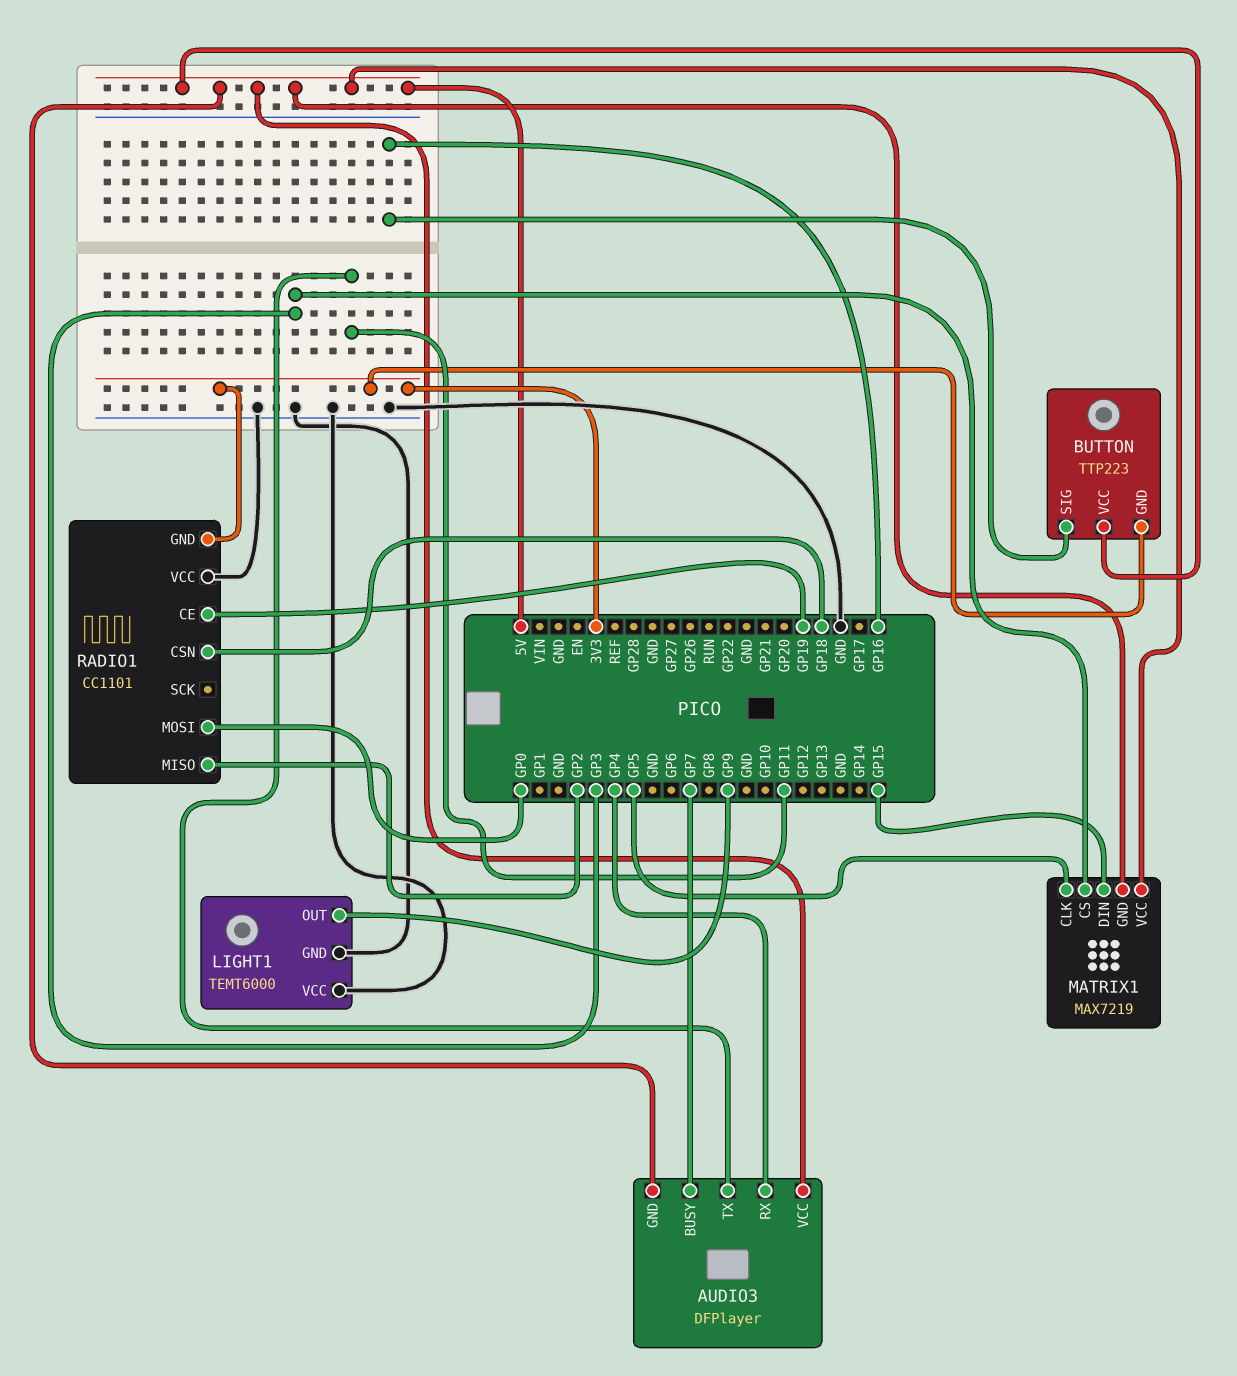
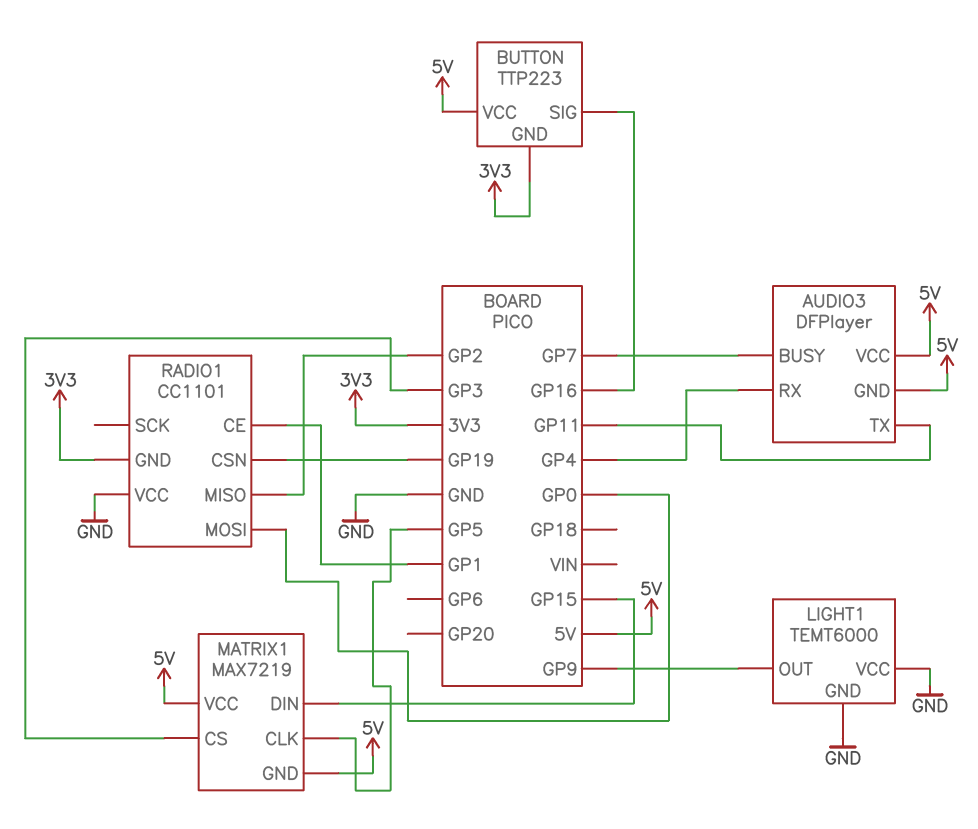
RADIO1 pin CE: GP19 -> GP1
RADIO1 pin CSN: GP18 -> GP19

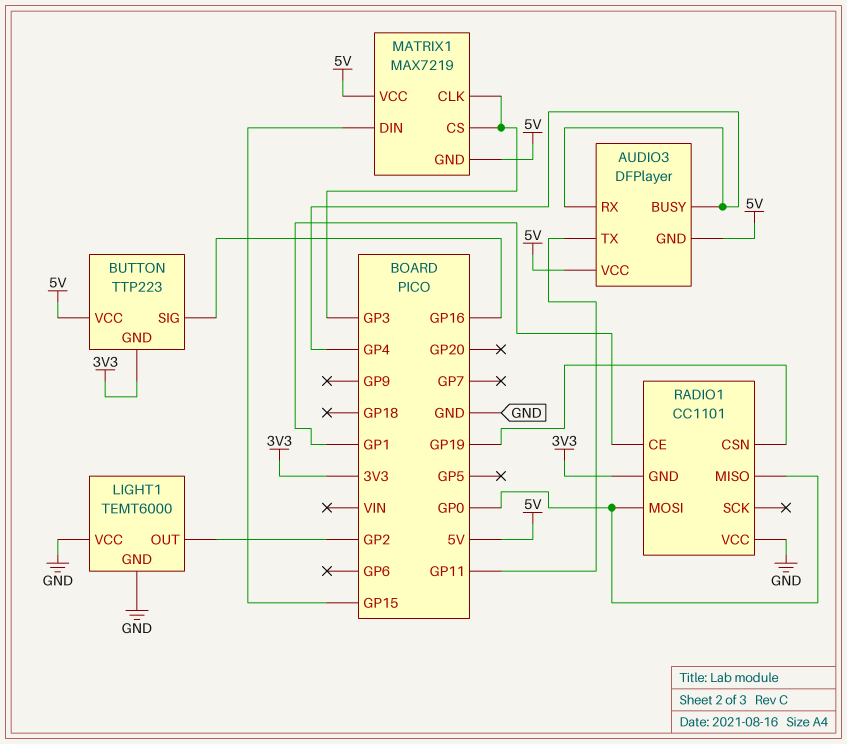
AUDIO3 pin BUSY: GP7 -> GP4
LIGHT1 pin OUT: GP9 -> GP2
MATRIX1 pin CLK: GP5 -> GP3
RADIO1 pin MISO: GP2 -> GP0

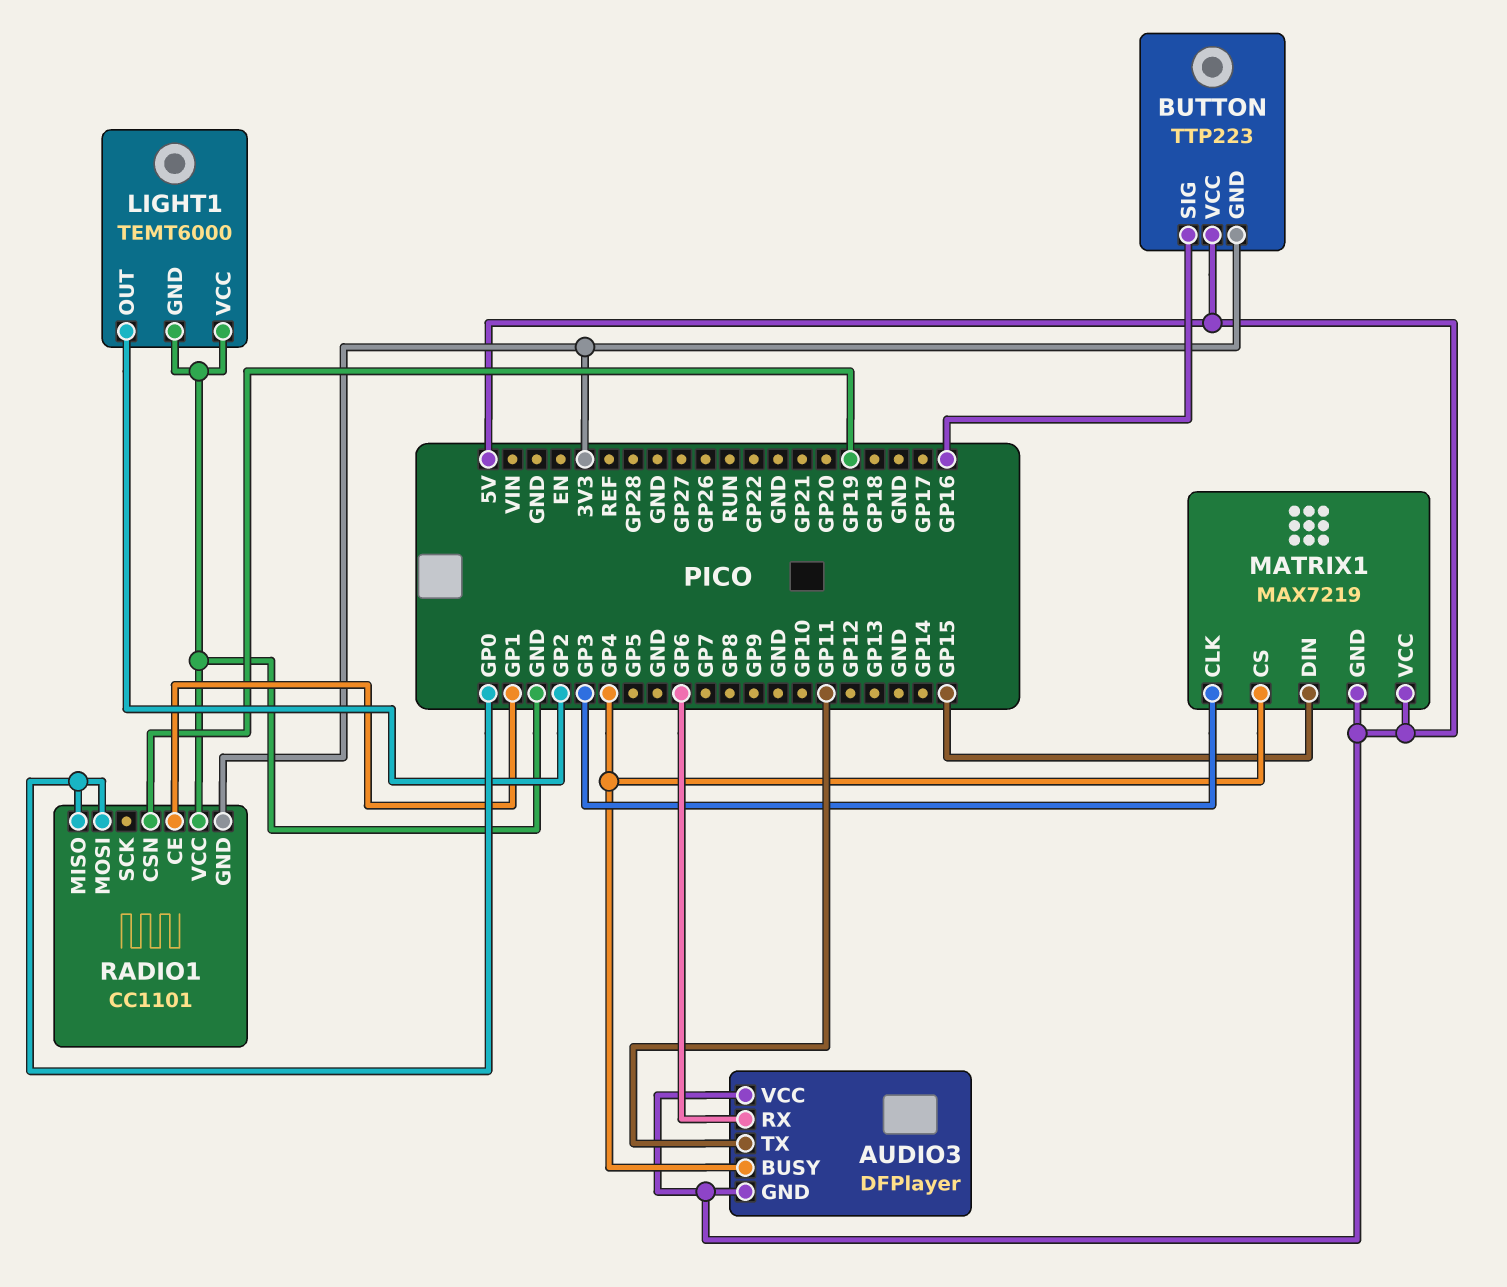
AUDIO3 pin RX: GP4 -> GP6
MATRIX1 pin CS: GP3 -> GP4

